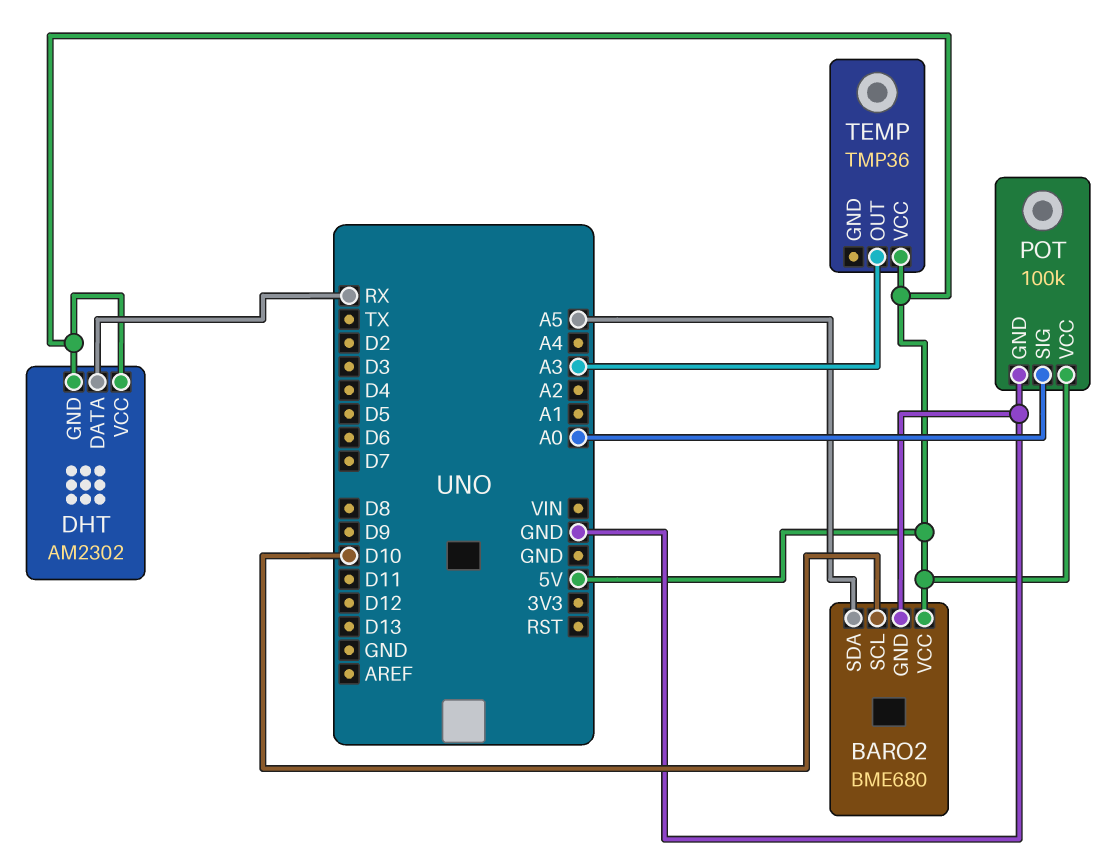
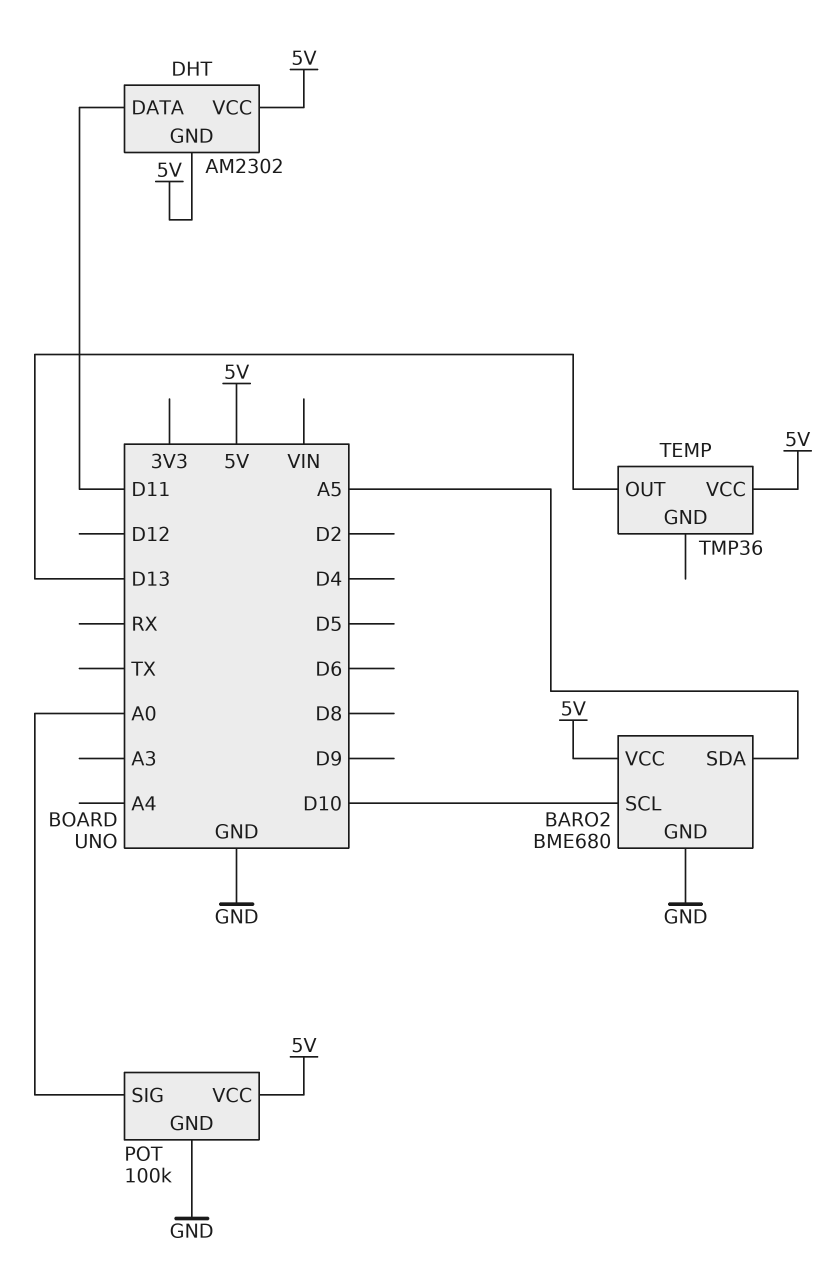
DHT pin DATA: RX -> D11
TEMP pin OUT: A3 -> D13

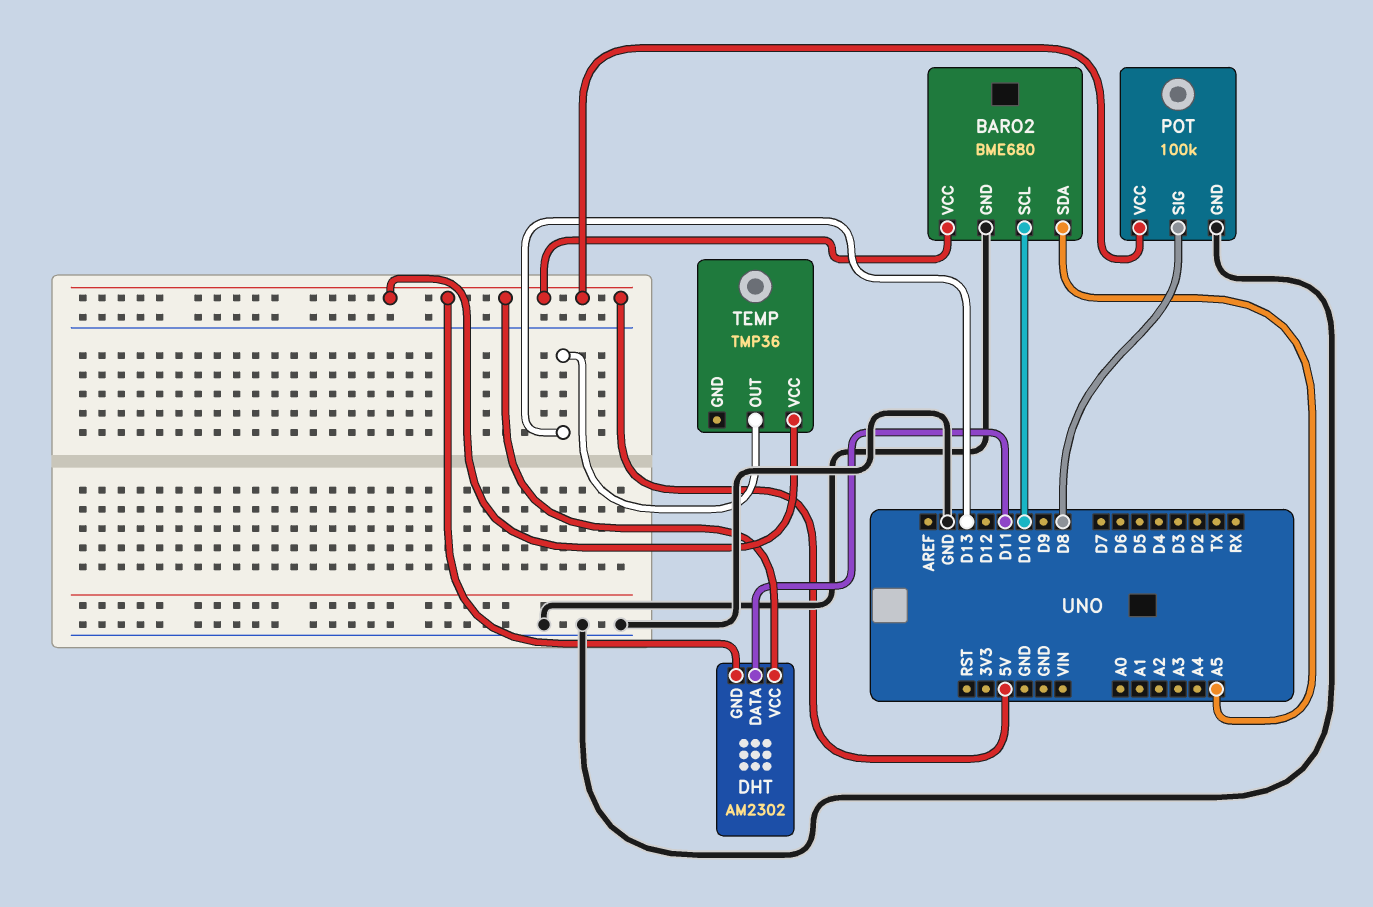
POT pin SIG: A0 -> D8

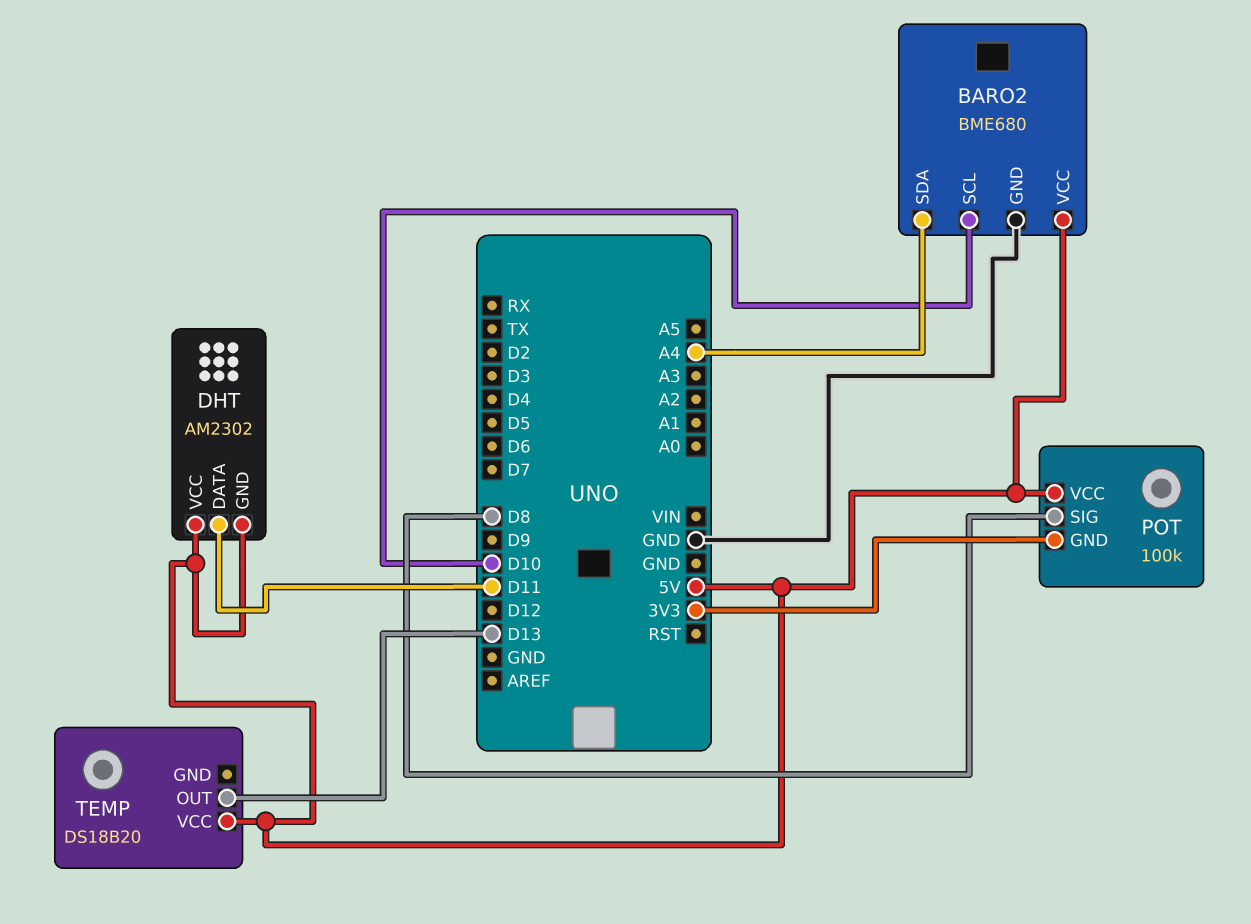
BARO2 pin SDA: A5 -> A4
POT pin GND: GND -> 3V3
TEMP: TMP36 -> DS18B20

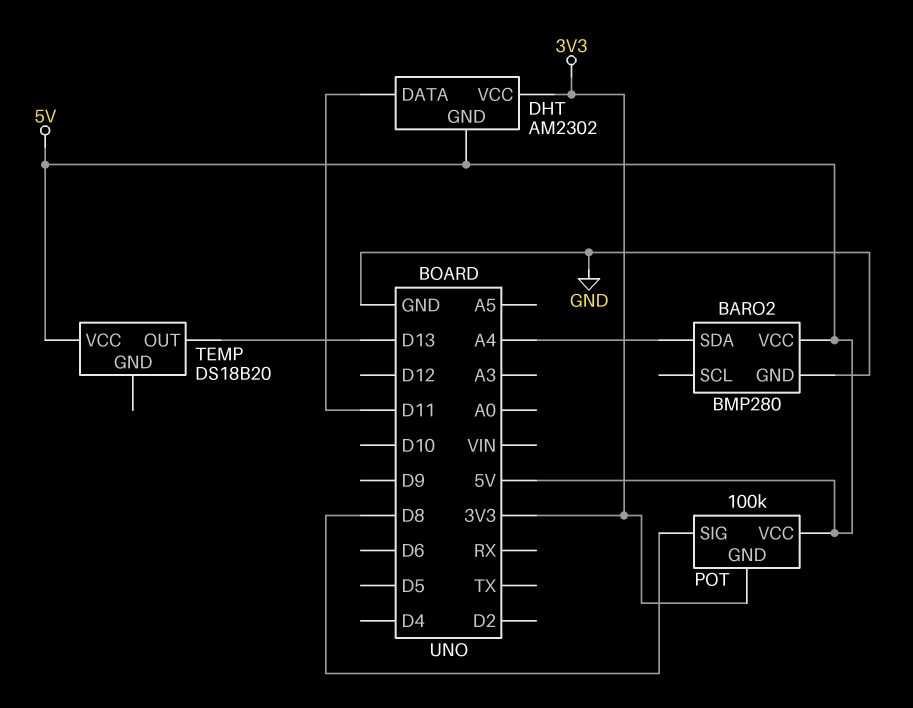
BARO2: BME680 -> BMP280
BARO2 pin SCL: D10 -> none
DHT pin VCC: 5V -> 3V3

